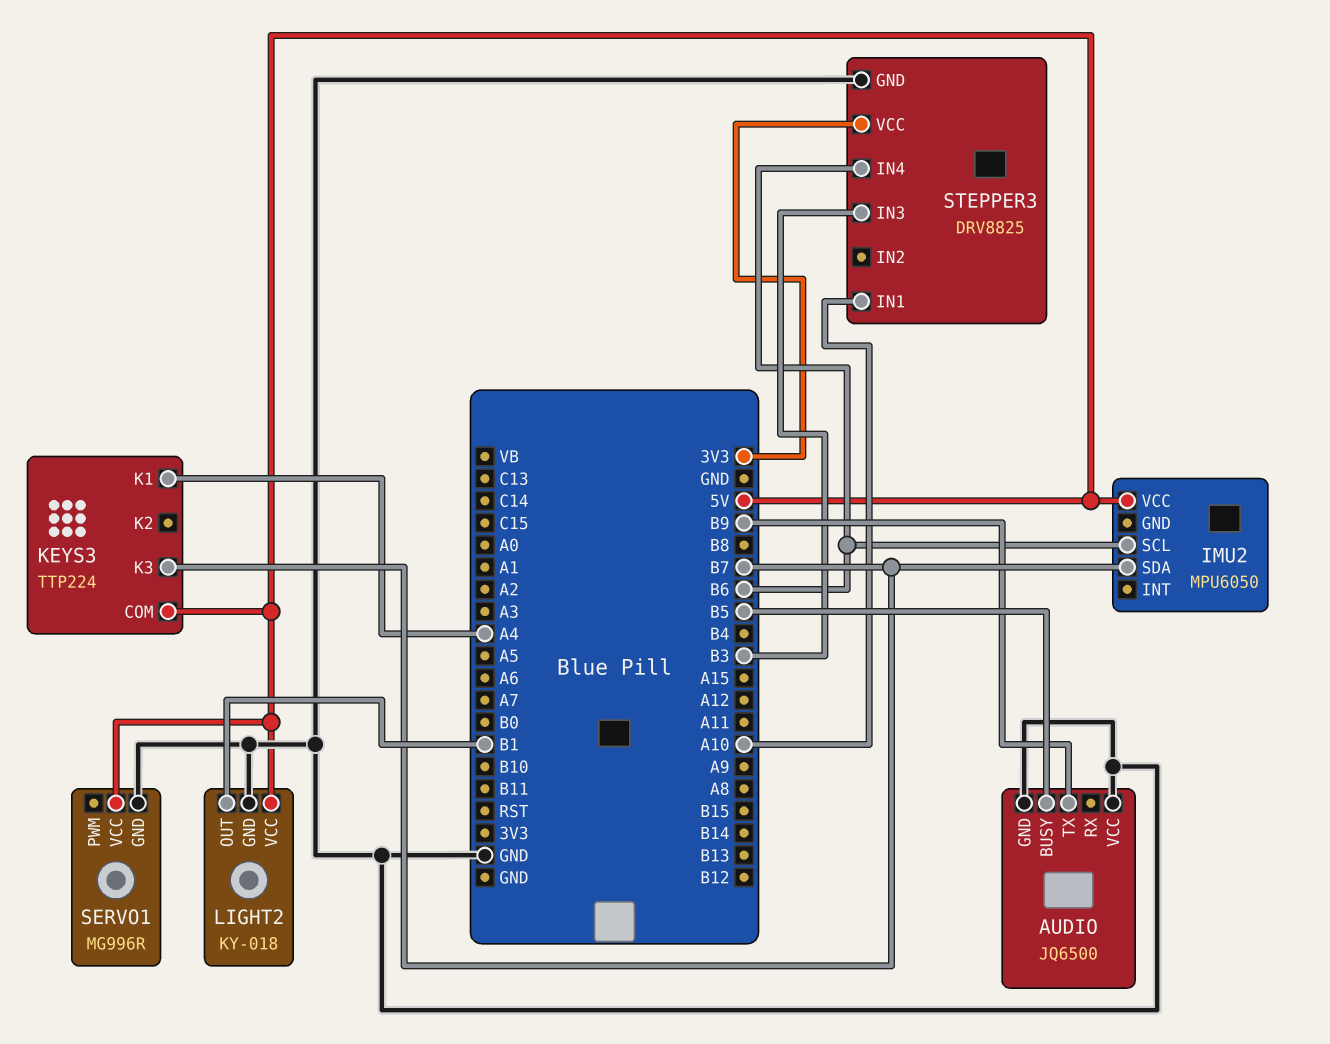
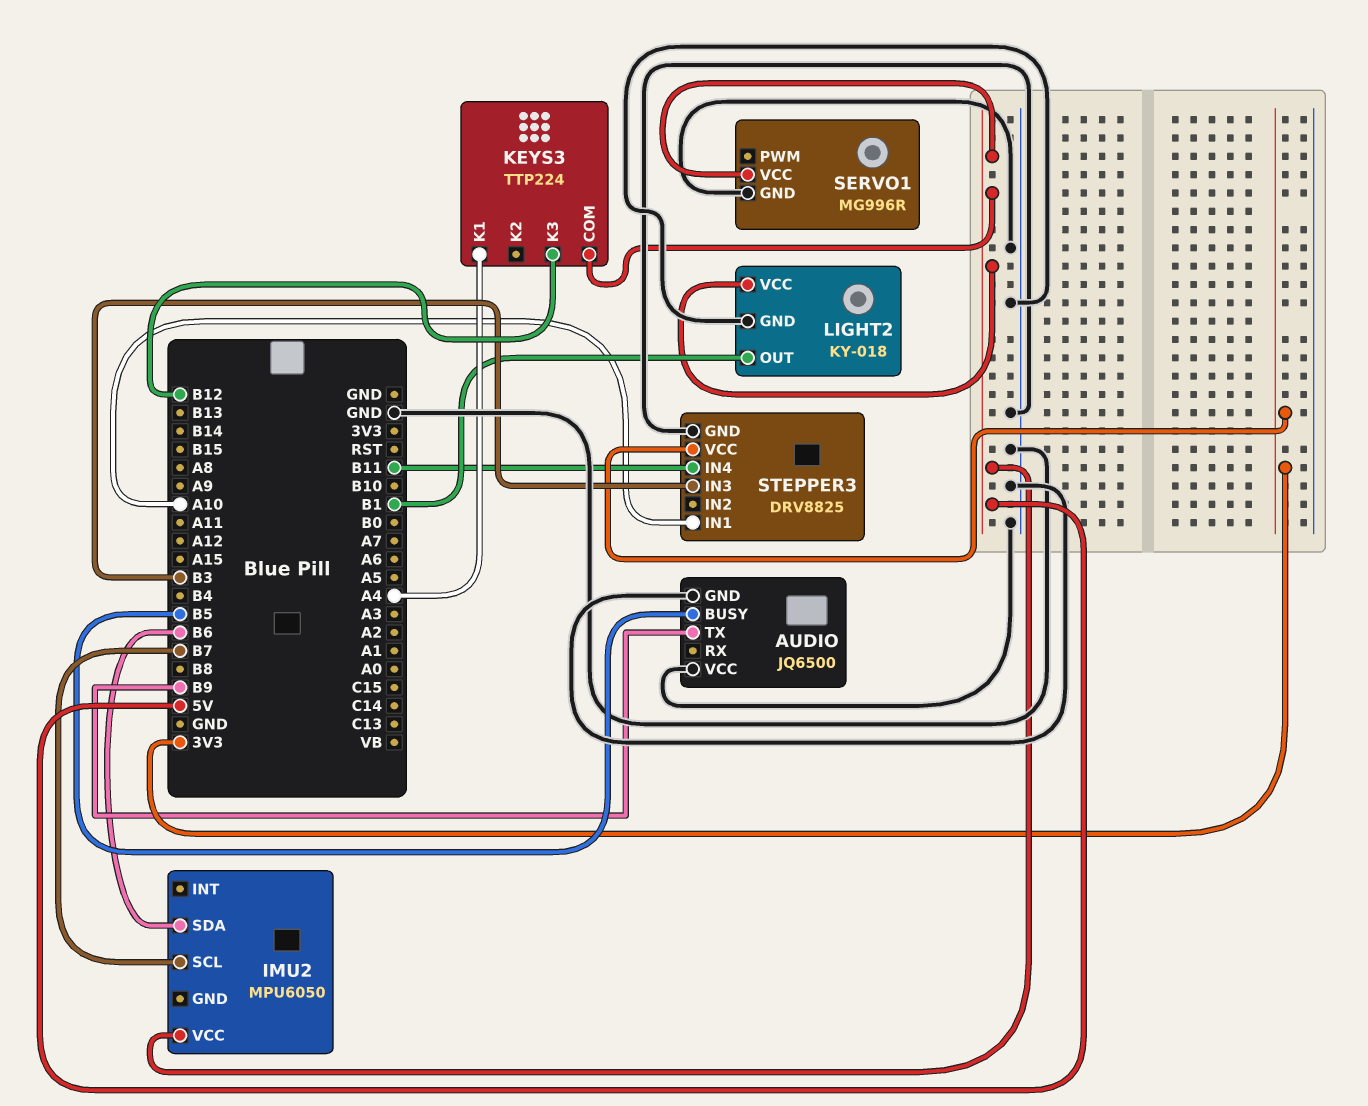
IMU2 pin SCL: B6 -> B7
IMU2 pin SDA: B7 -> B6
KEYS3 pin K3: B7 -> B12
STEPPER3 pin IN4: B6 -> B11

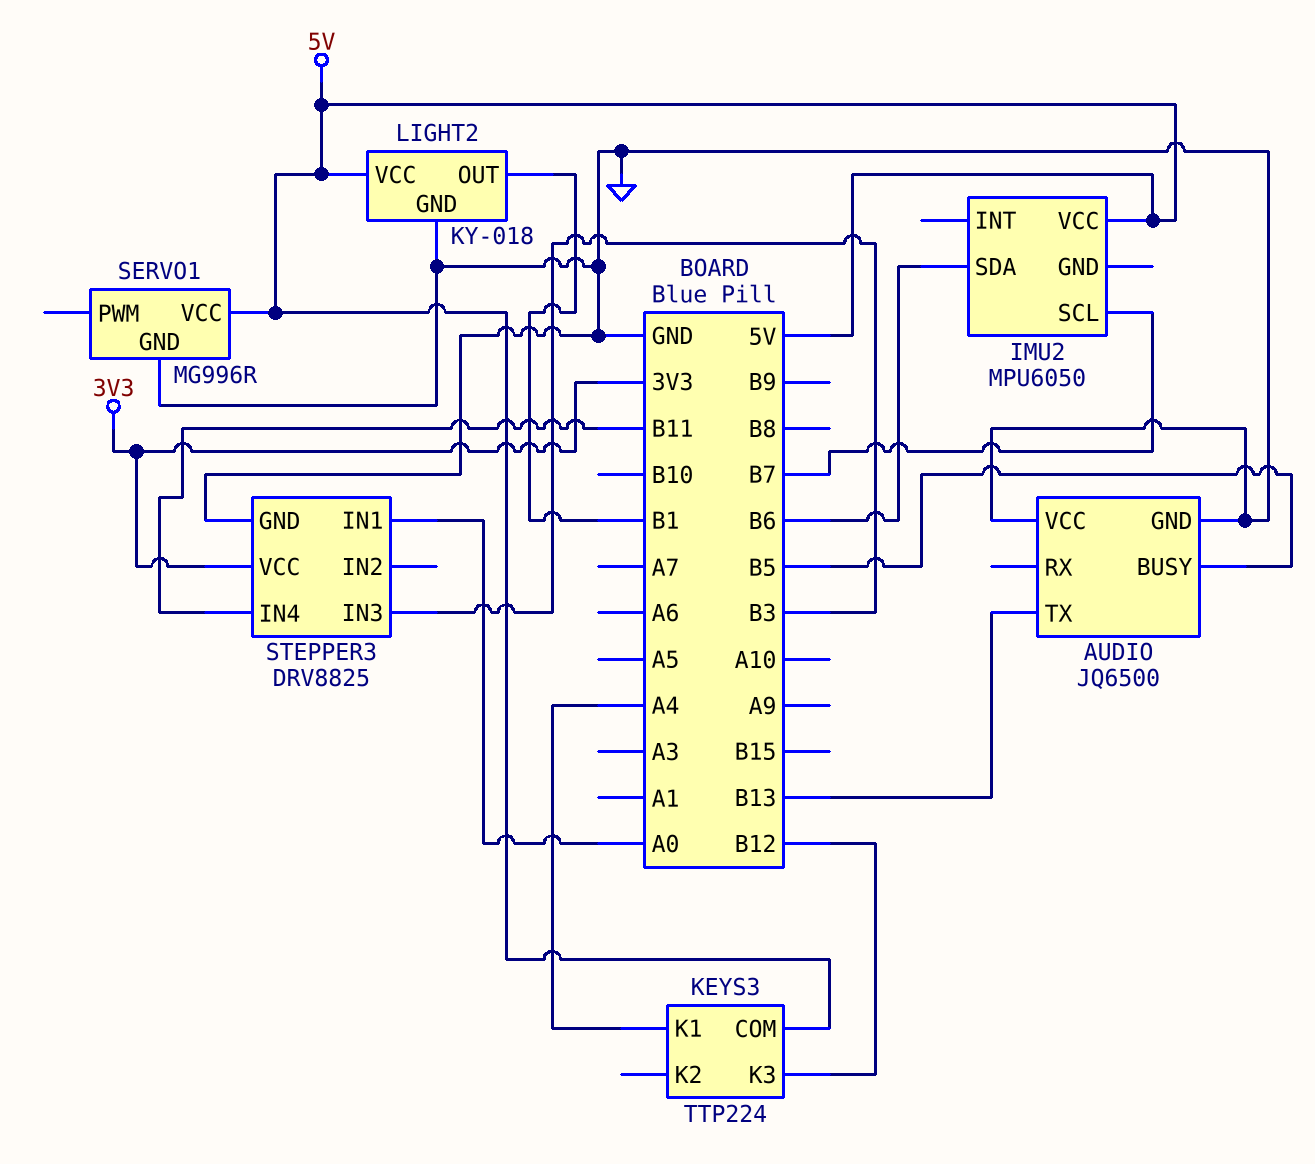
AUDIO pin TX: B9 -> B13
STEPPER3 pin IN1: A10 -> A0

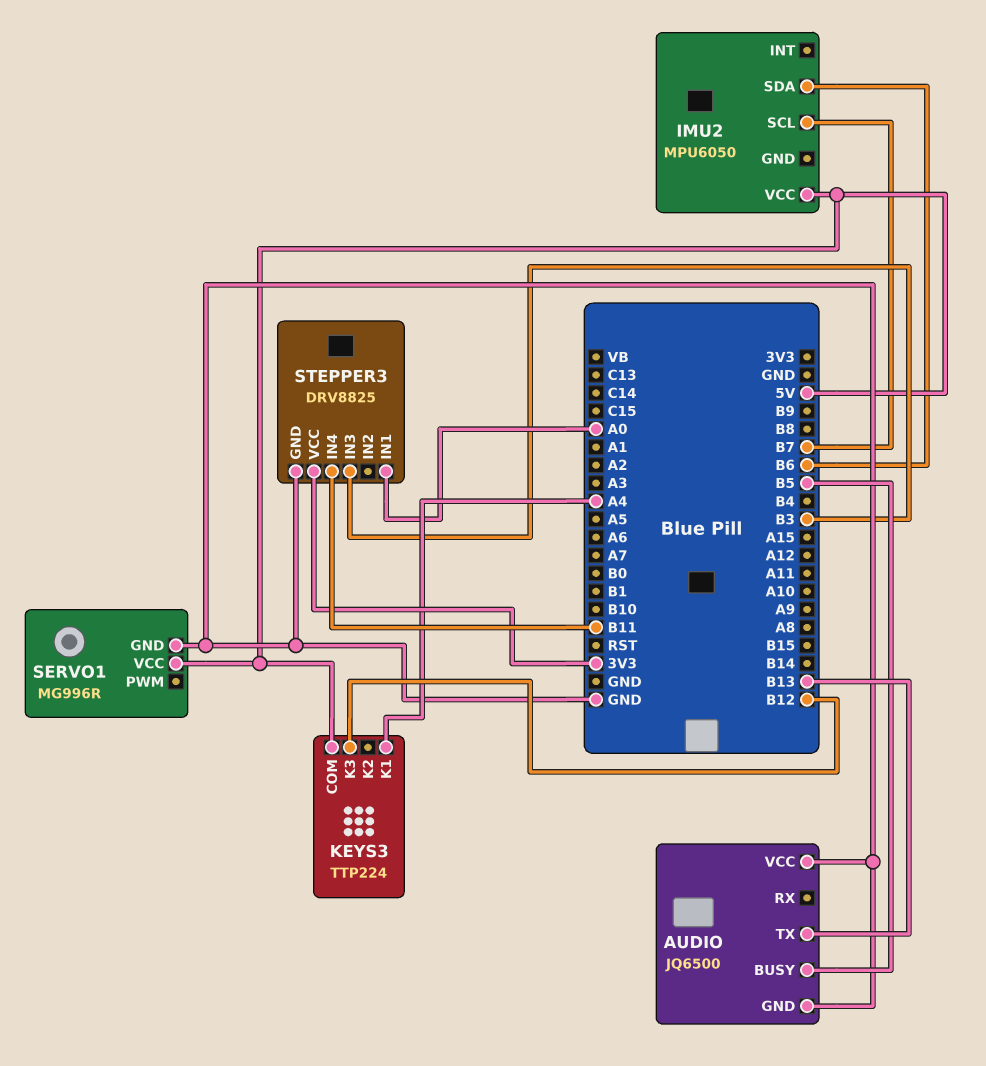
LIGHT2: KY-018 -> none
LIGHT2 pin GND: GND -> none
LIGHT2 pin OUT: B1 -> none
LIGHT2 pin VCC: 5V -> none

